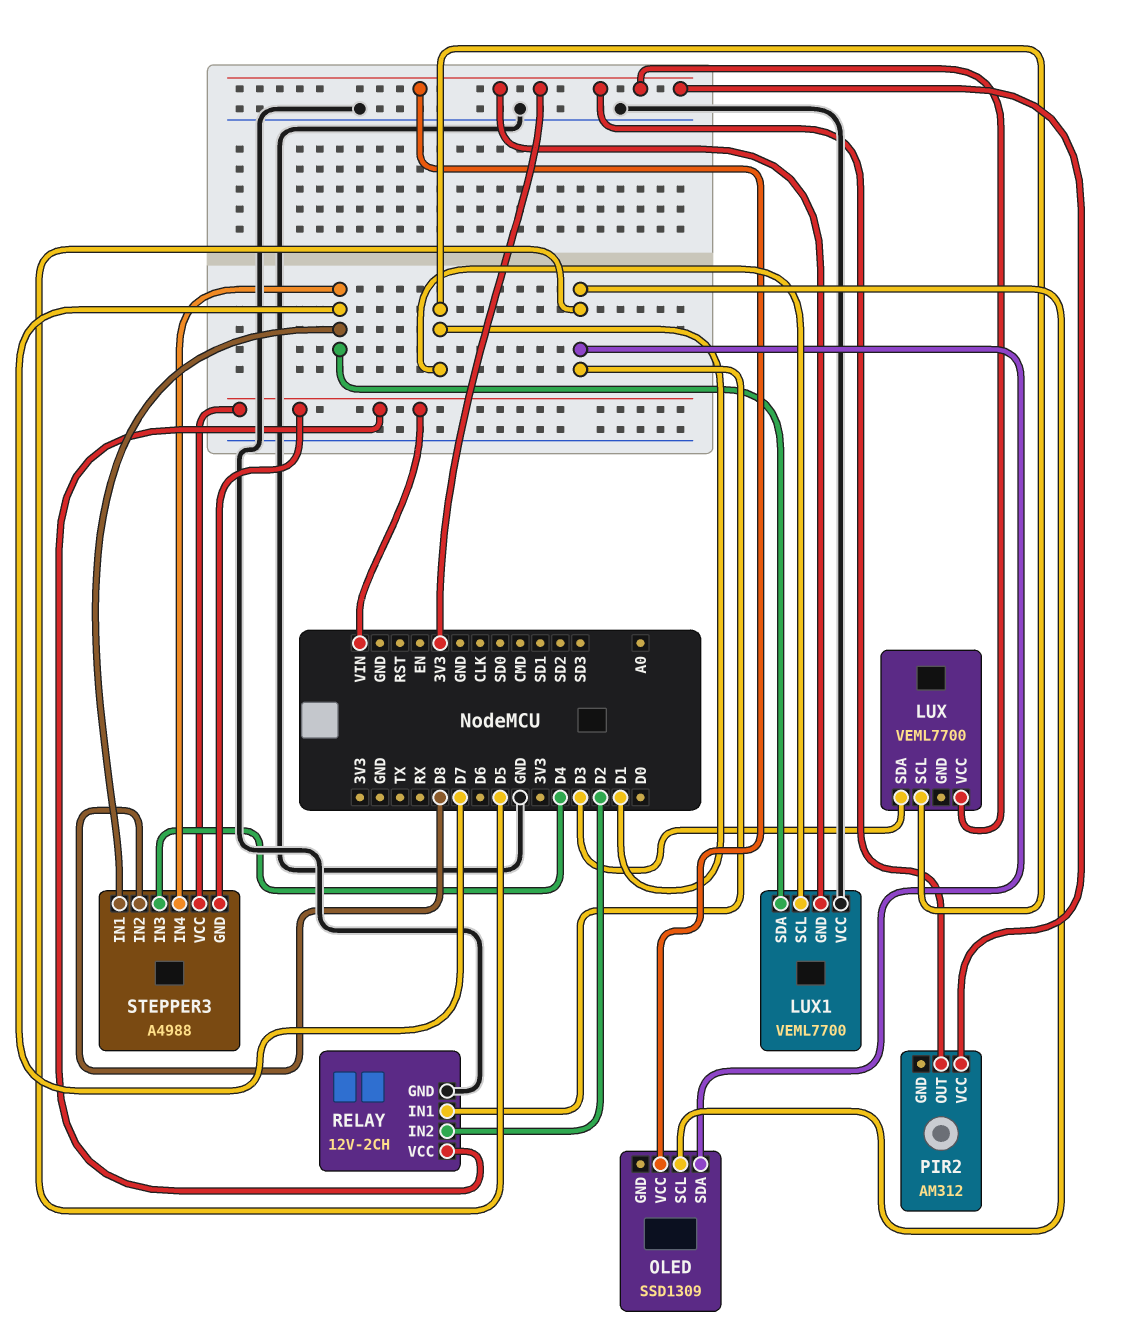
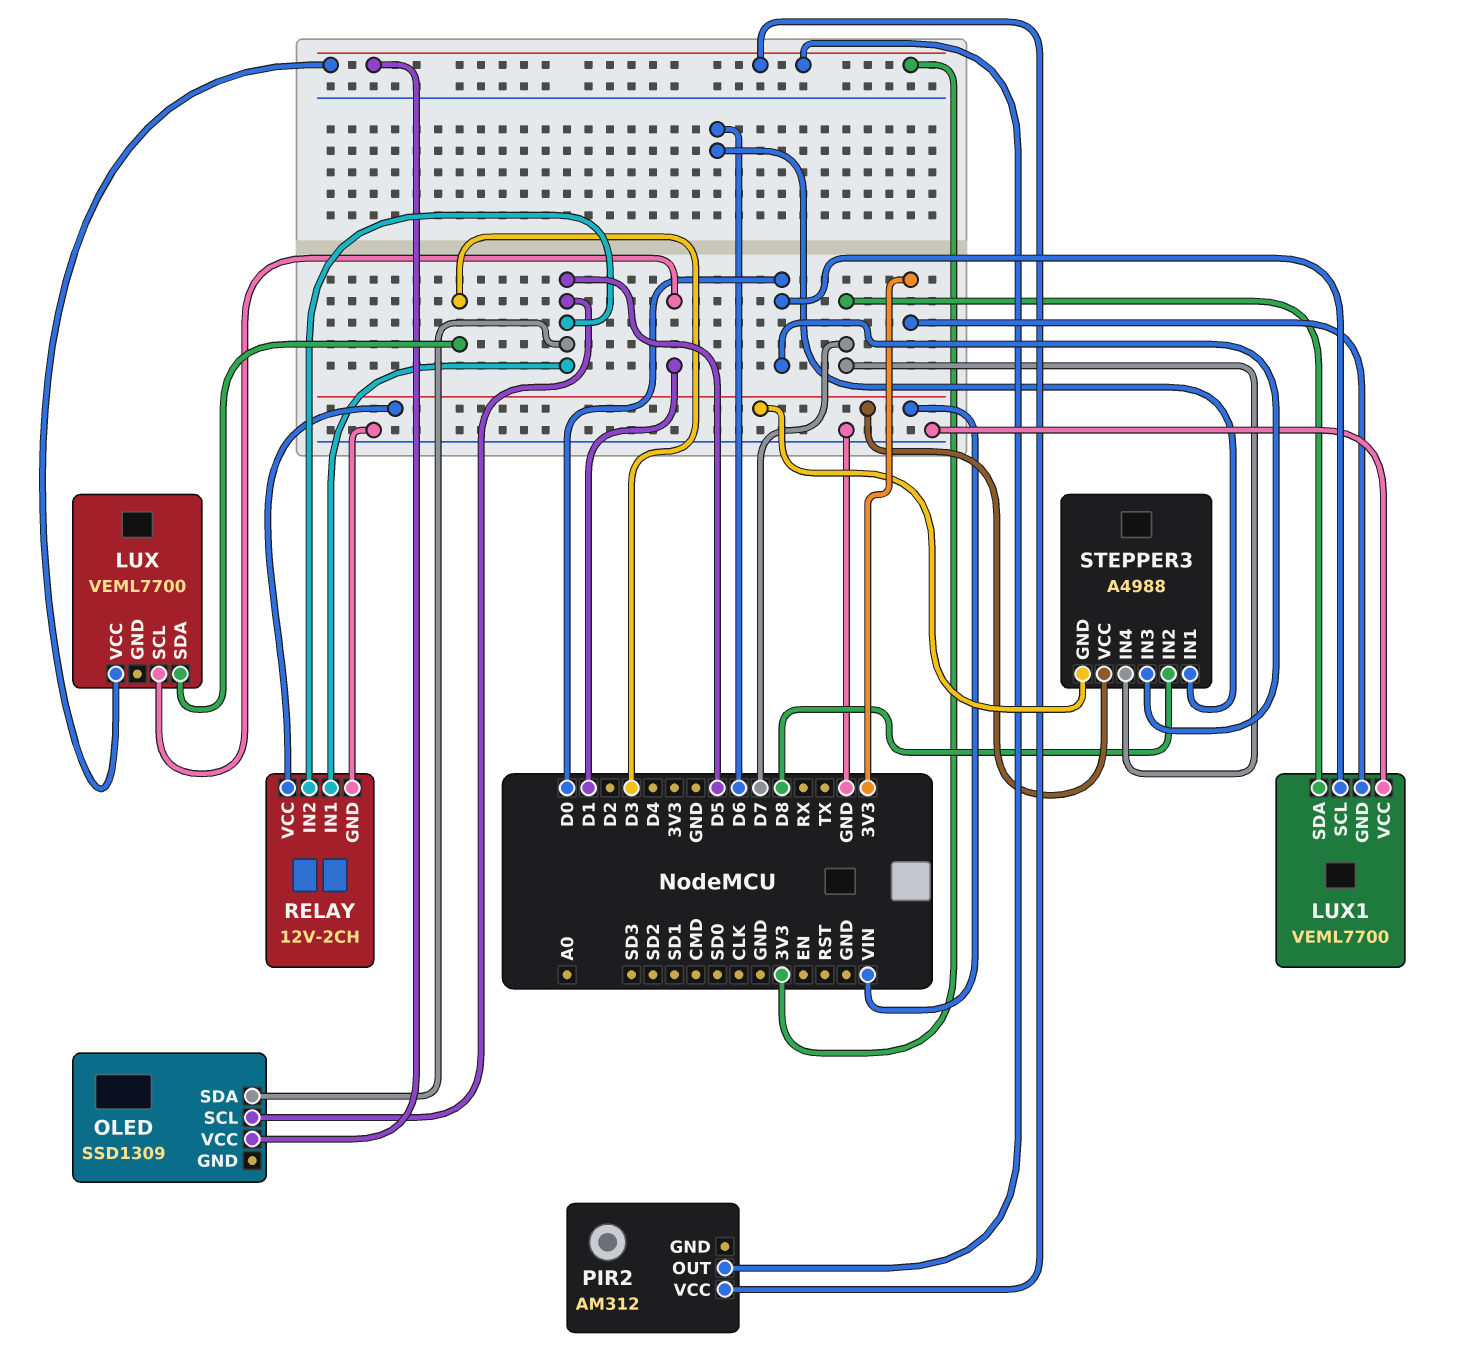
LUX1 pin SCL: D1 -> D0
RELAY pin IN2: D2 -> D5
STEPPER3 pin IN1: D7 -> D6
STEPPER3 pin IN3: D4 -> D0

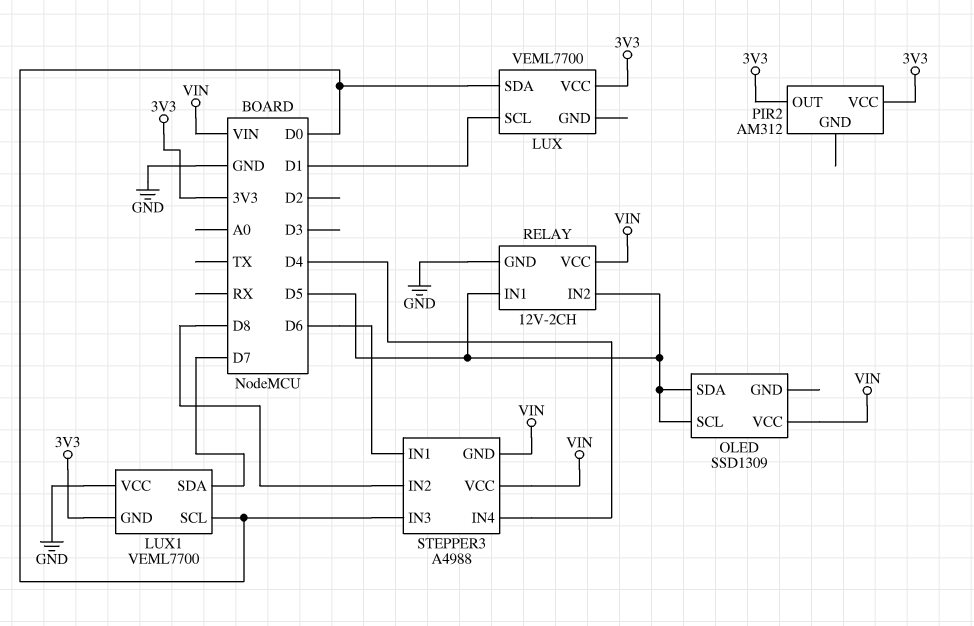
LUX pin SDA: D3 -> D0
OLED pin VCC: 3V3 -> VIN
STEPPER3 pin IN4: D7 -> D4

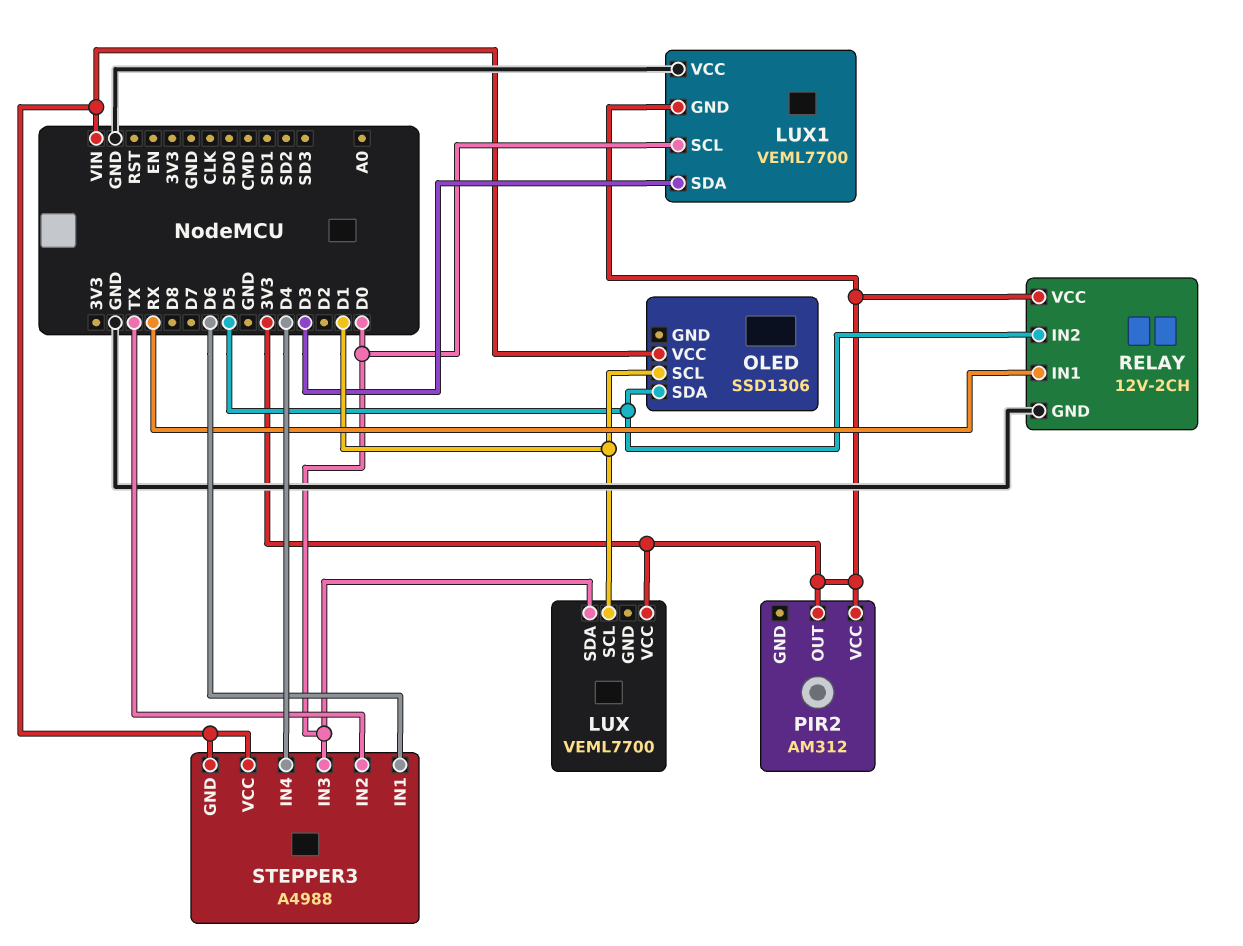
LUX1 pin SDA: D7 -> D3
OLED: SSD1309 -> SSD1306
OLED pin SCL: D5 -> D1
RELAY pin IN1: D5 -> RX
RELAY pin VCC: VIN -> 3V3
STEPPER3 pin IN2: D8 -> TX

